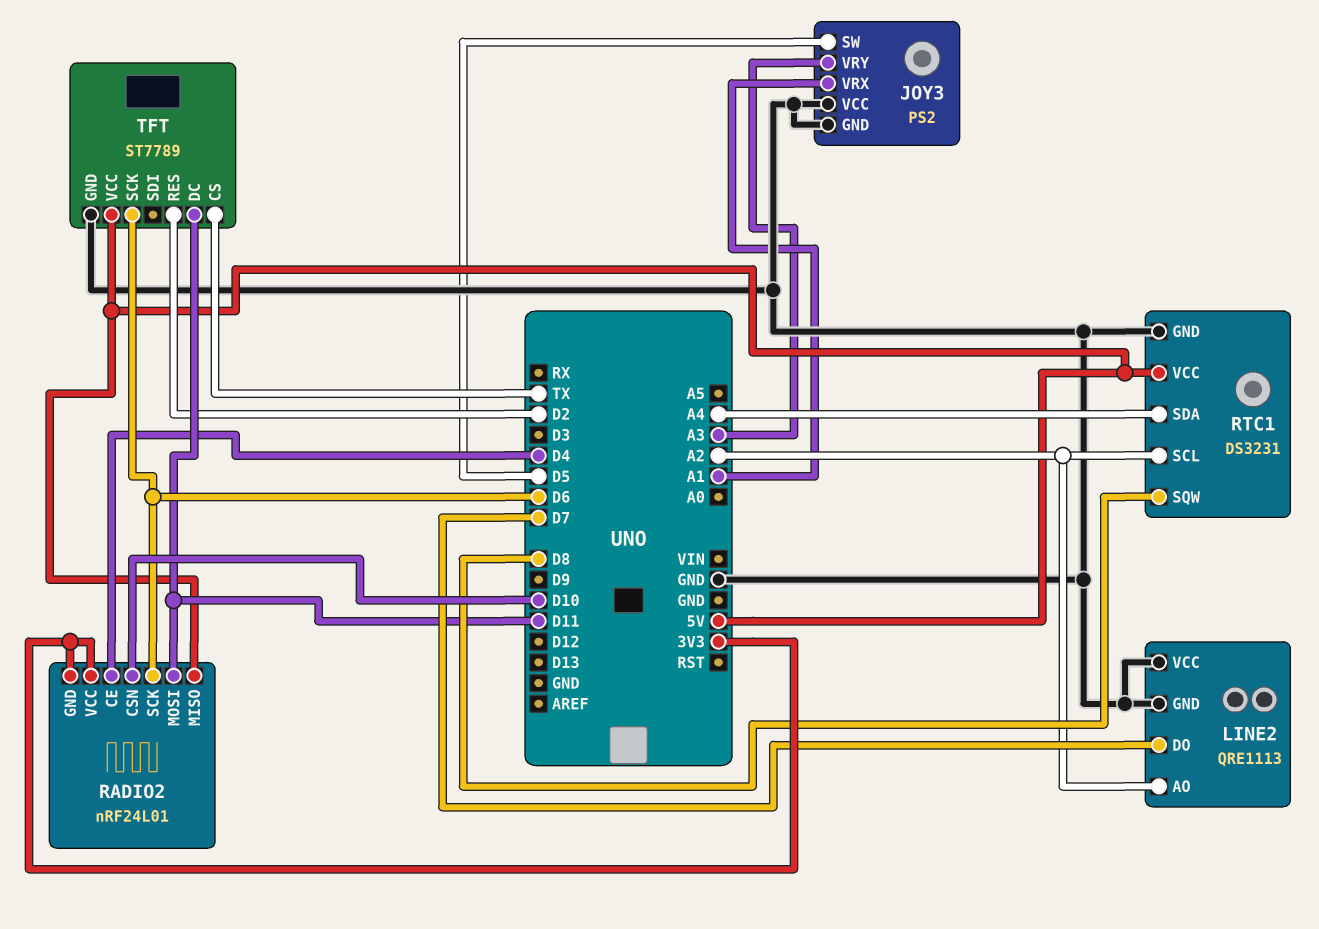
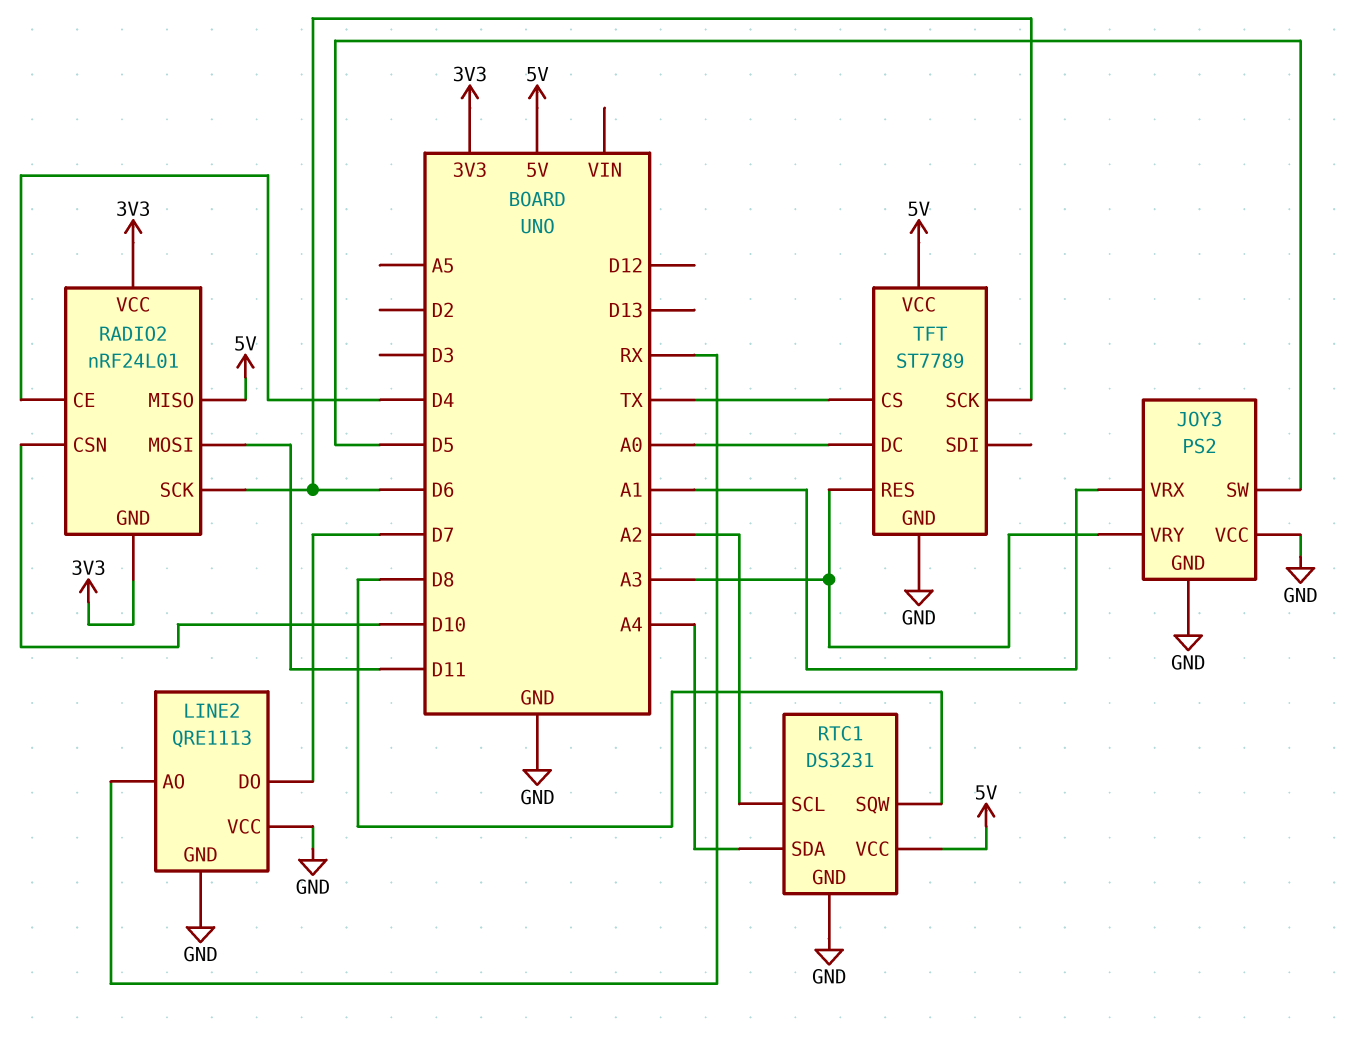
LINE2 pin AO: A2 -> RX
TFT pin DC: D11 -> A0
TFT pin RES: D2 -> A3

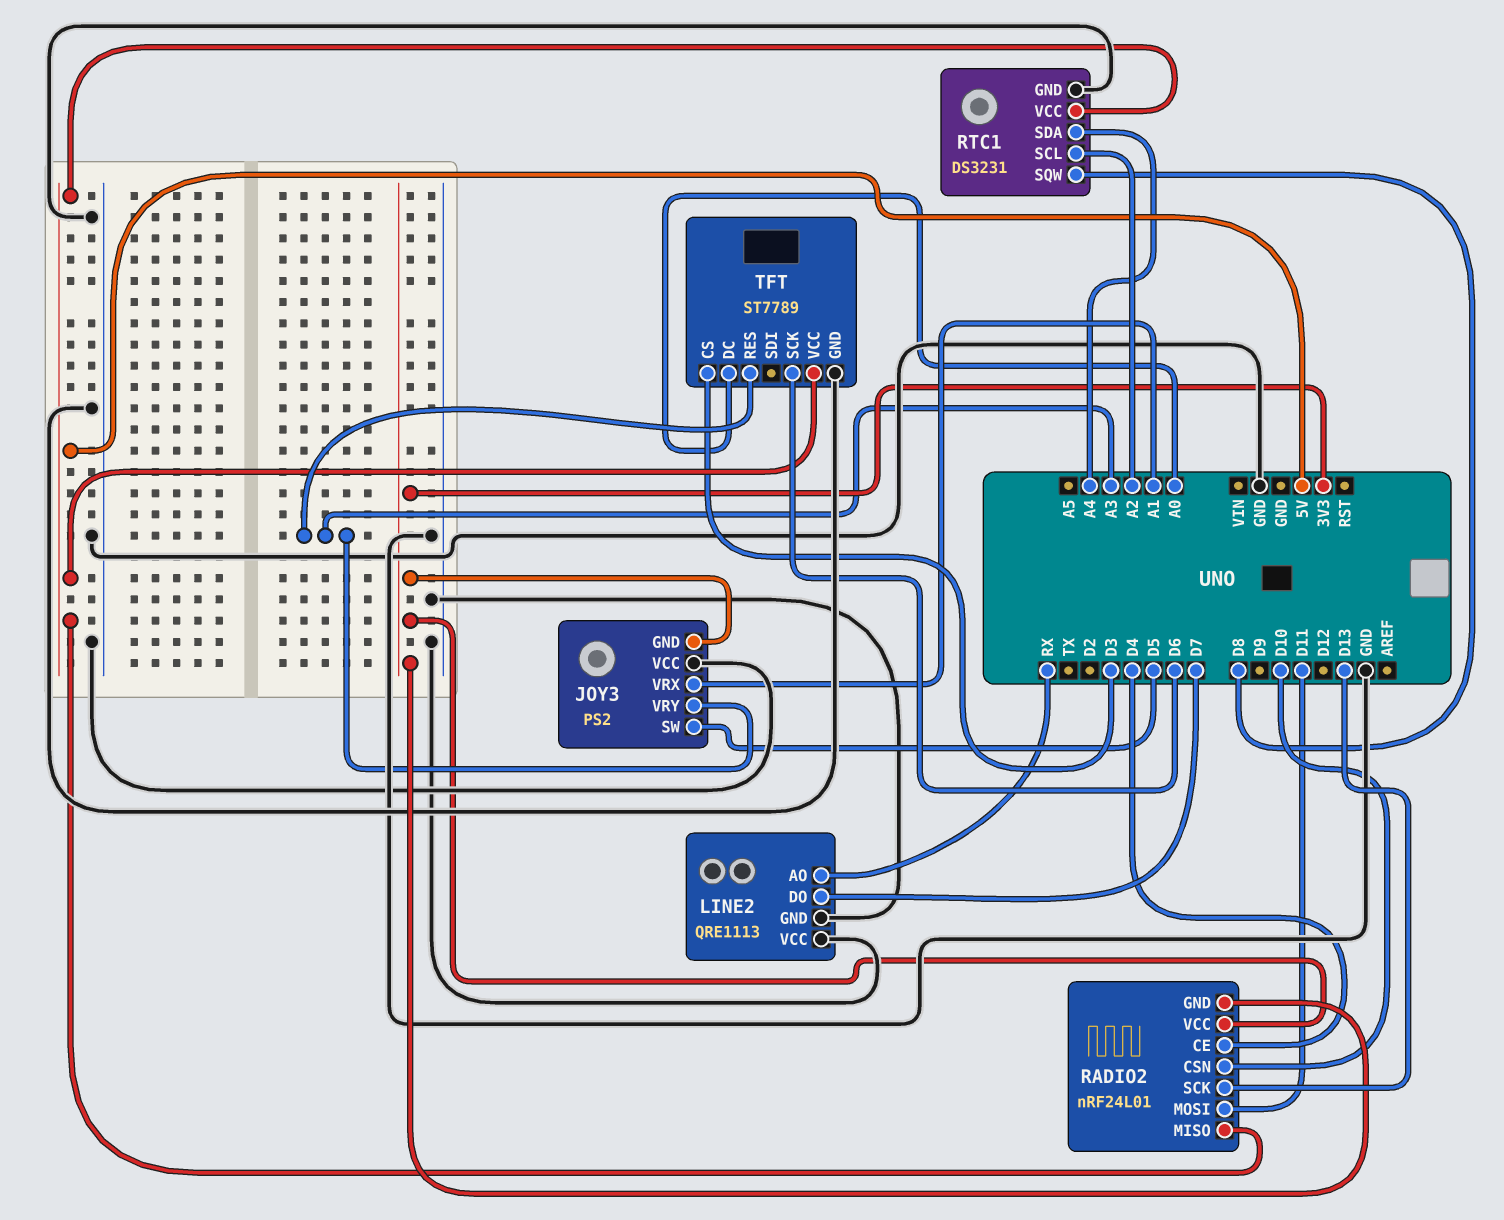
JOY3 pin GND: GND -> 3V3
RADIO2 pin SCK: D6 -> D13
TFT pin CS: TX -> D3

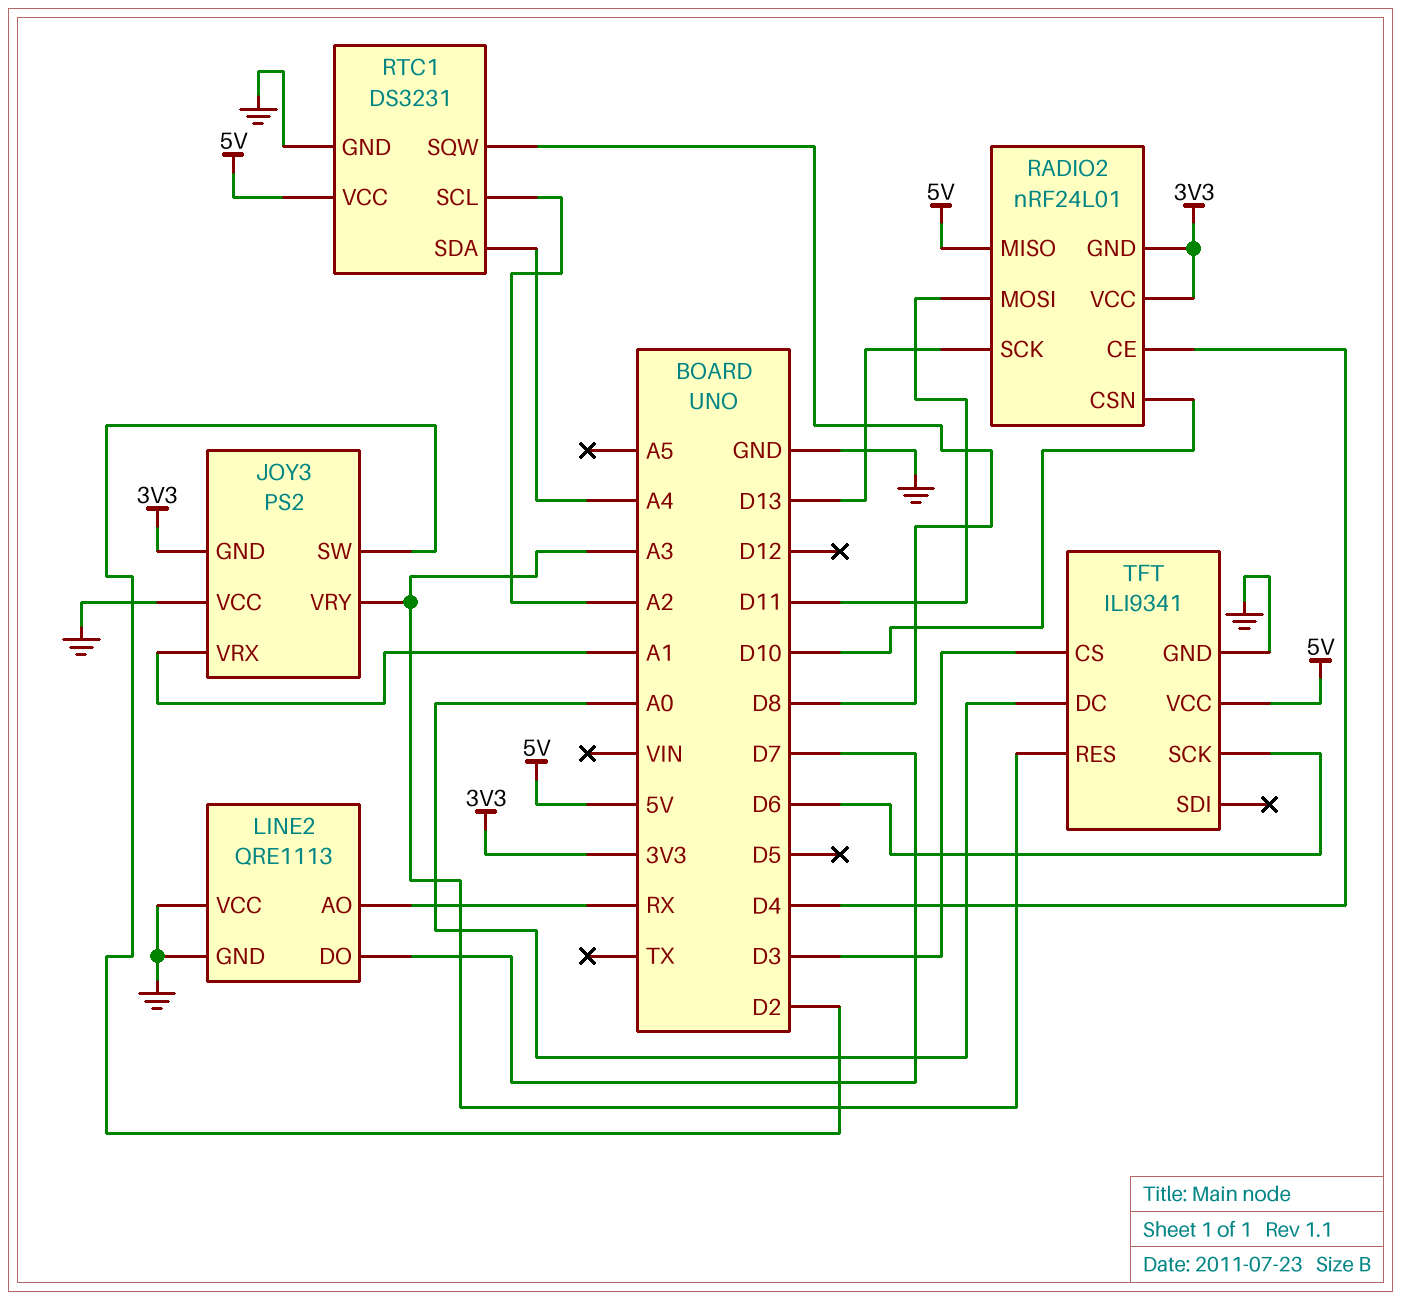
JOY3 pin SW: D5 -> D2
TFT: ST7789 -> ILI9341

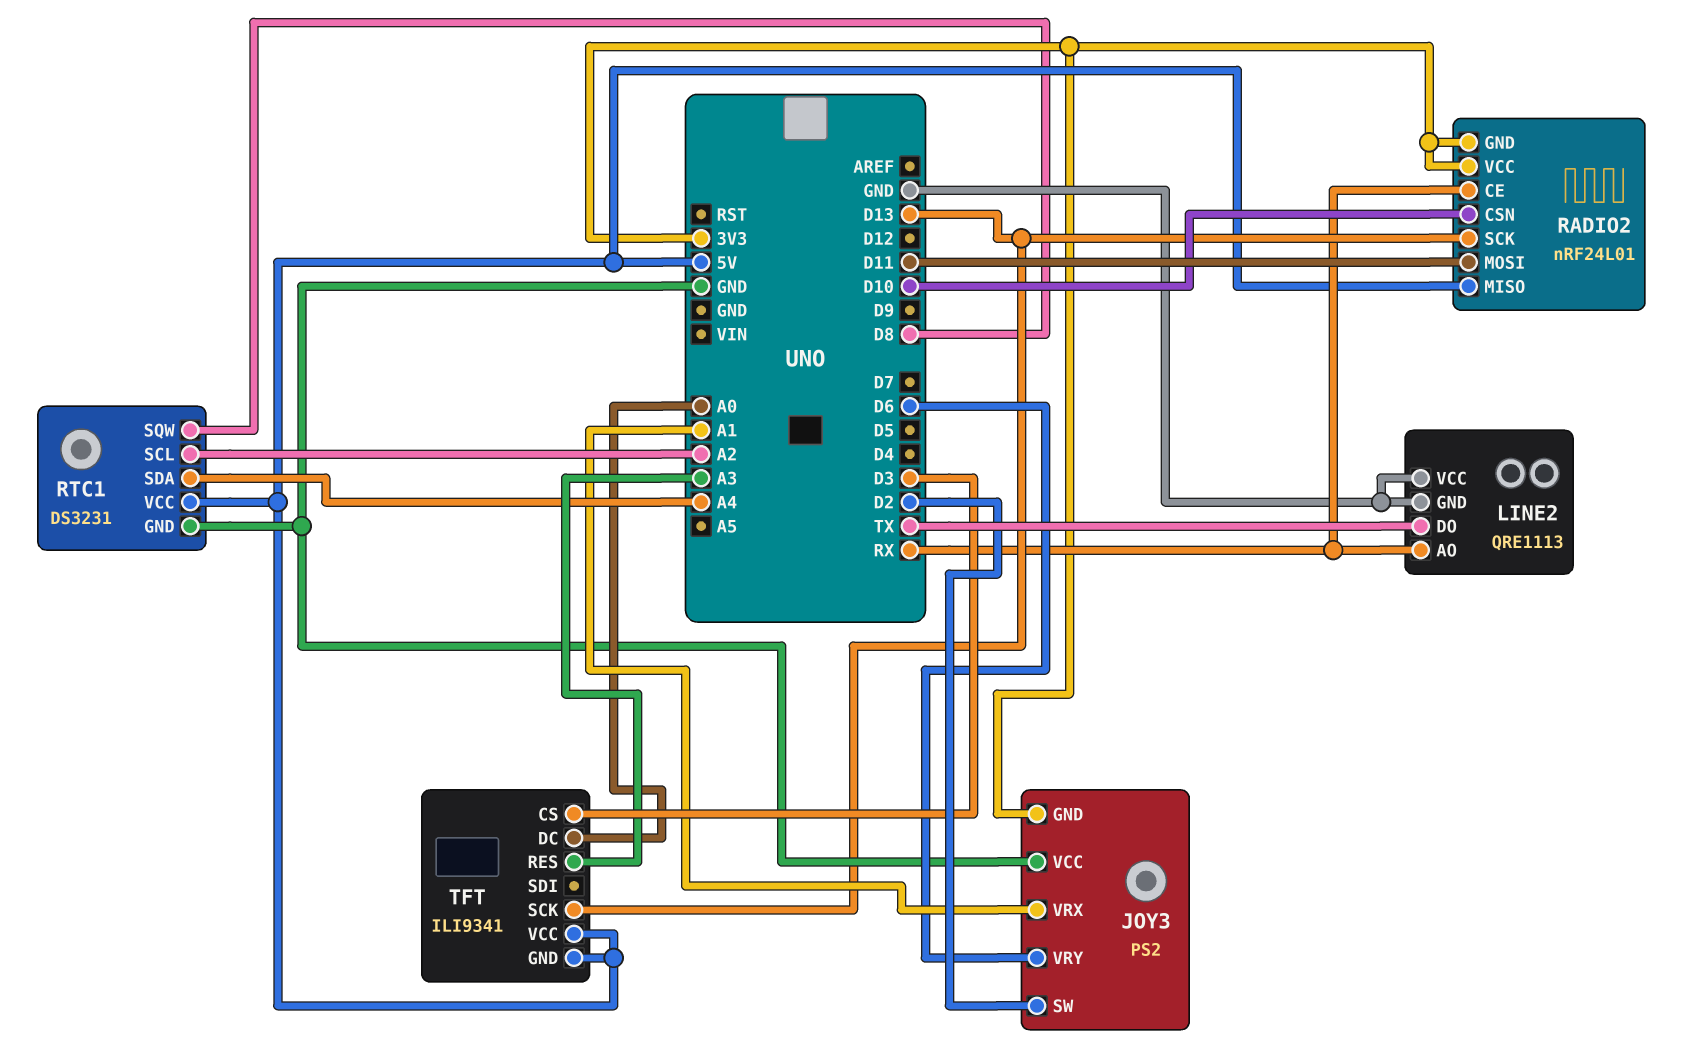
JOY3 pin VRY: A3 -> D6
LINE2 pin DO: D7 -> TX
RADIO2 pin CE: D4 -> RX
TFT pin GND: GND -> 5V
TFT pin SCK: D6 -> D13

